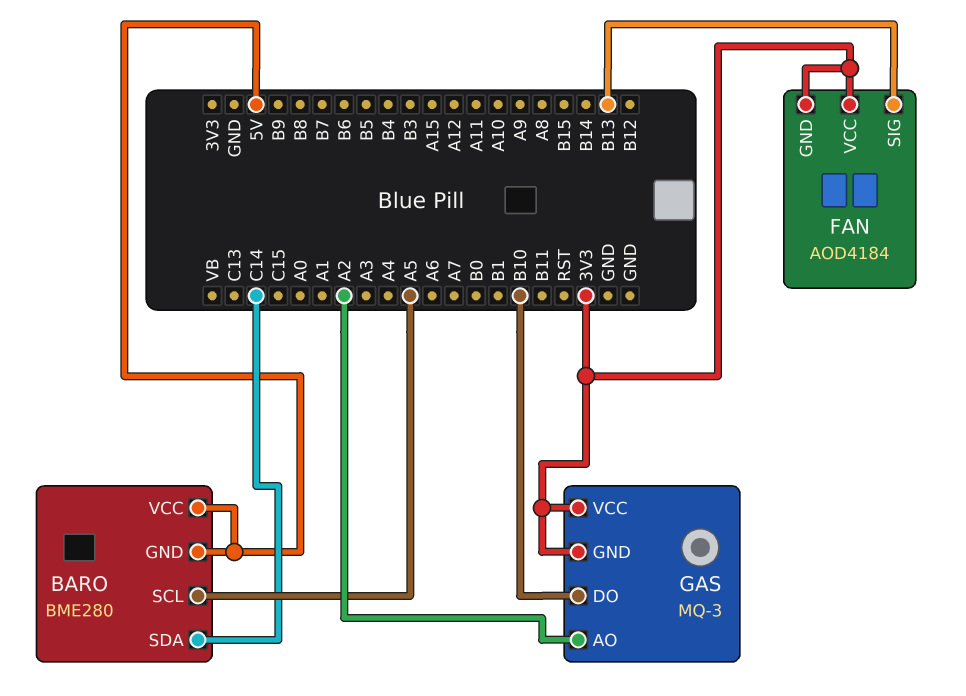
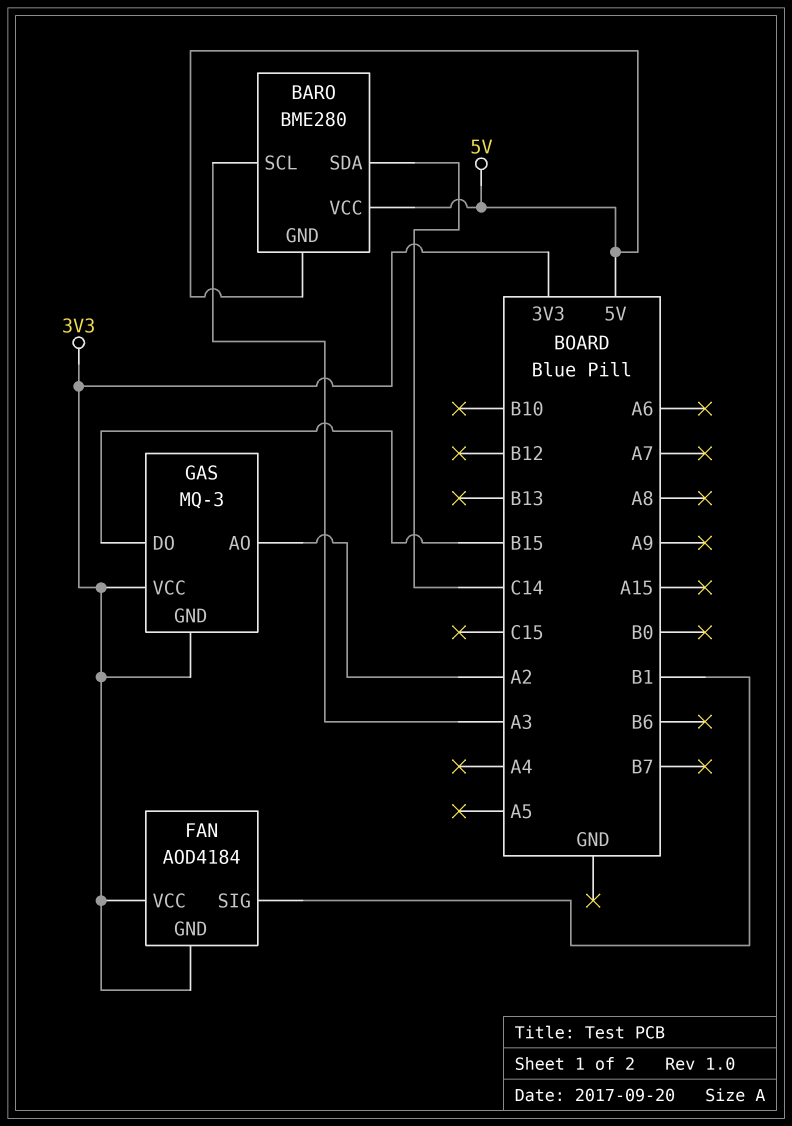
BARO pin SCL: A5 -> A3
FAN pin SIG: B13 -> B1
GAS pin DO: B10 -> B15

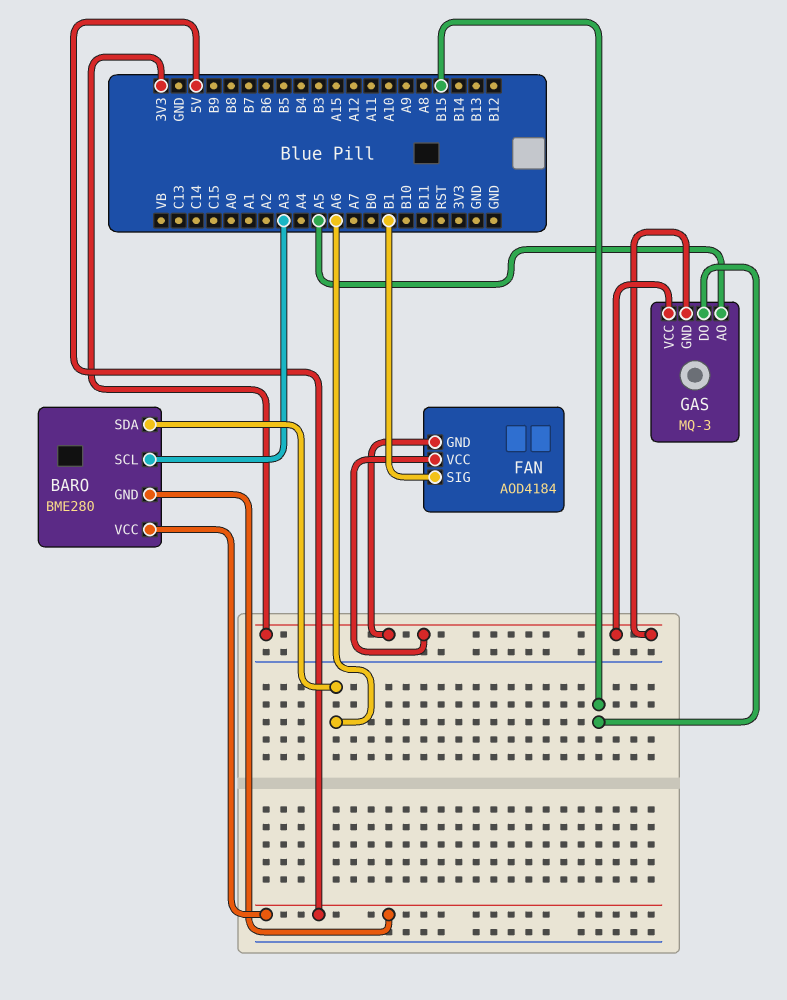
BARO pin SDA: C14 -> A6
GAS pin AO: A2 -> A5

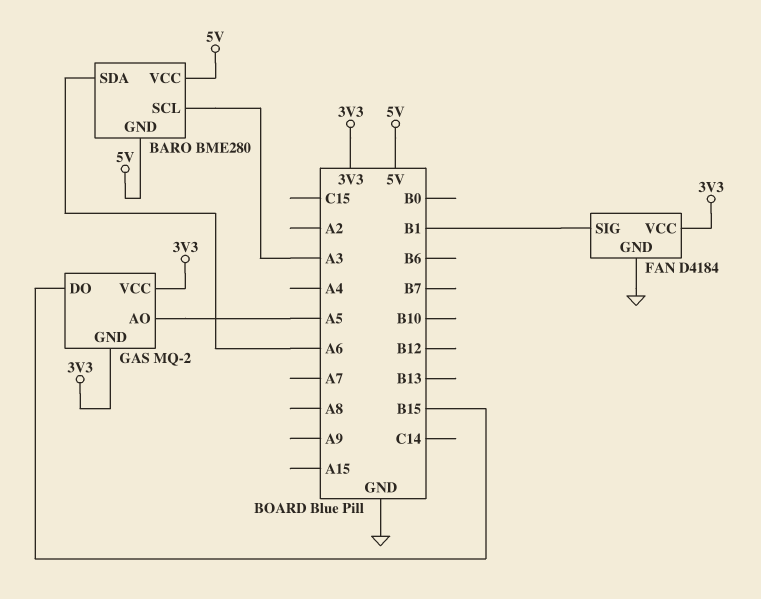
FAN: AOD4184 -> D4184
FAN pin GND: 3V3 -> GND
GAS: MQ-3 -> MQ-2

